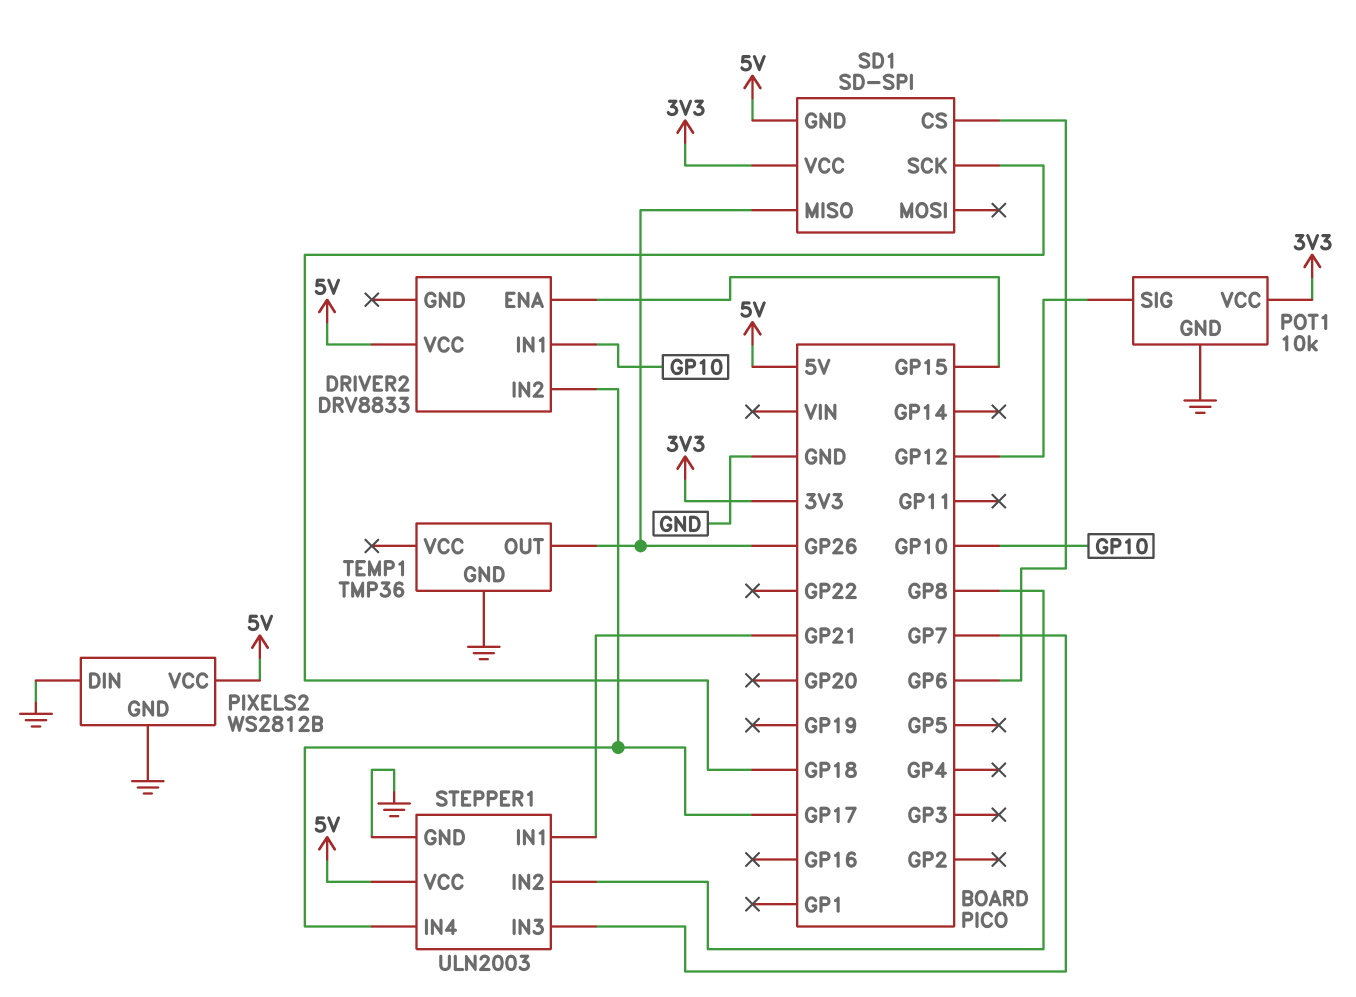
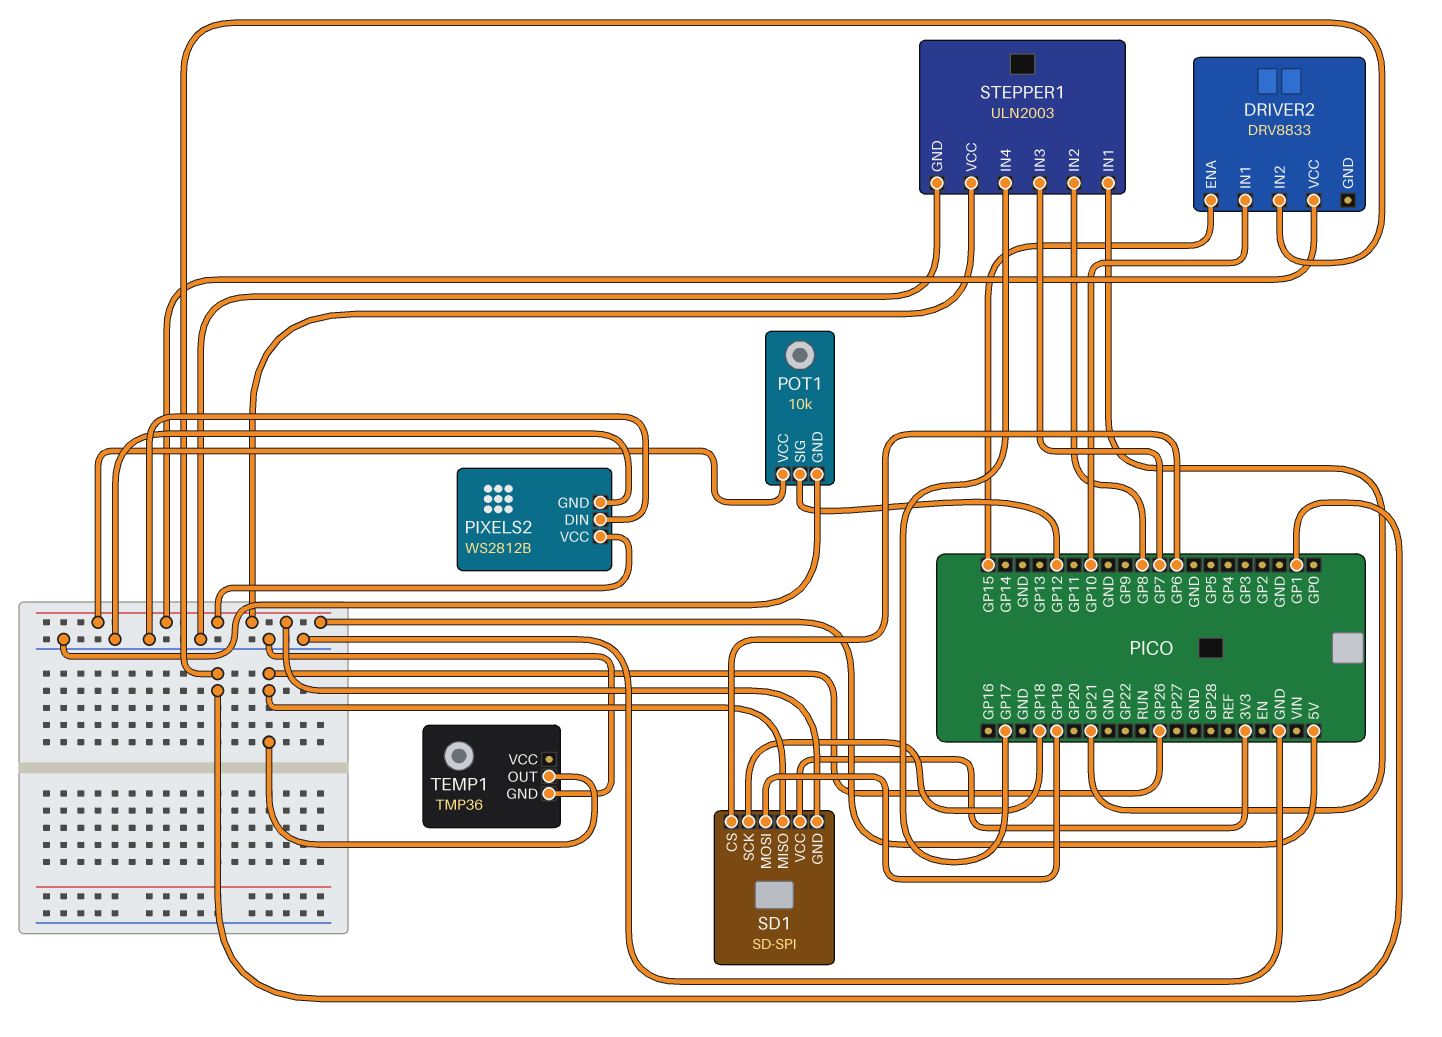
DRIVER2 pin IN2: GP17 -> GP1
POT1 pin VCC: 3V3 -> 5V
SD1 pin MOSI: none -> GP19

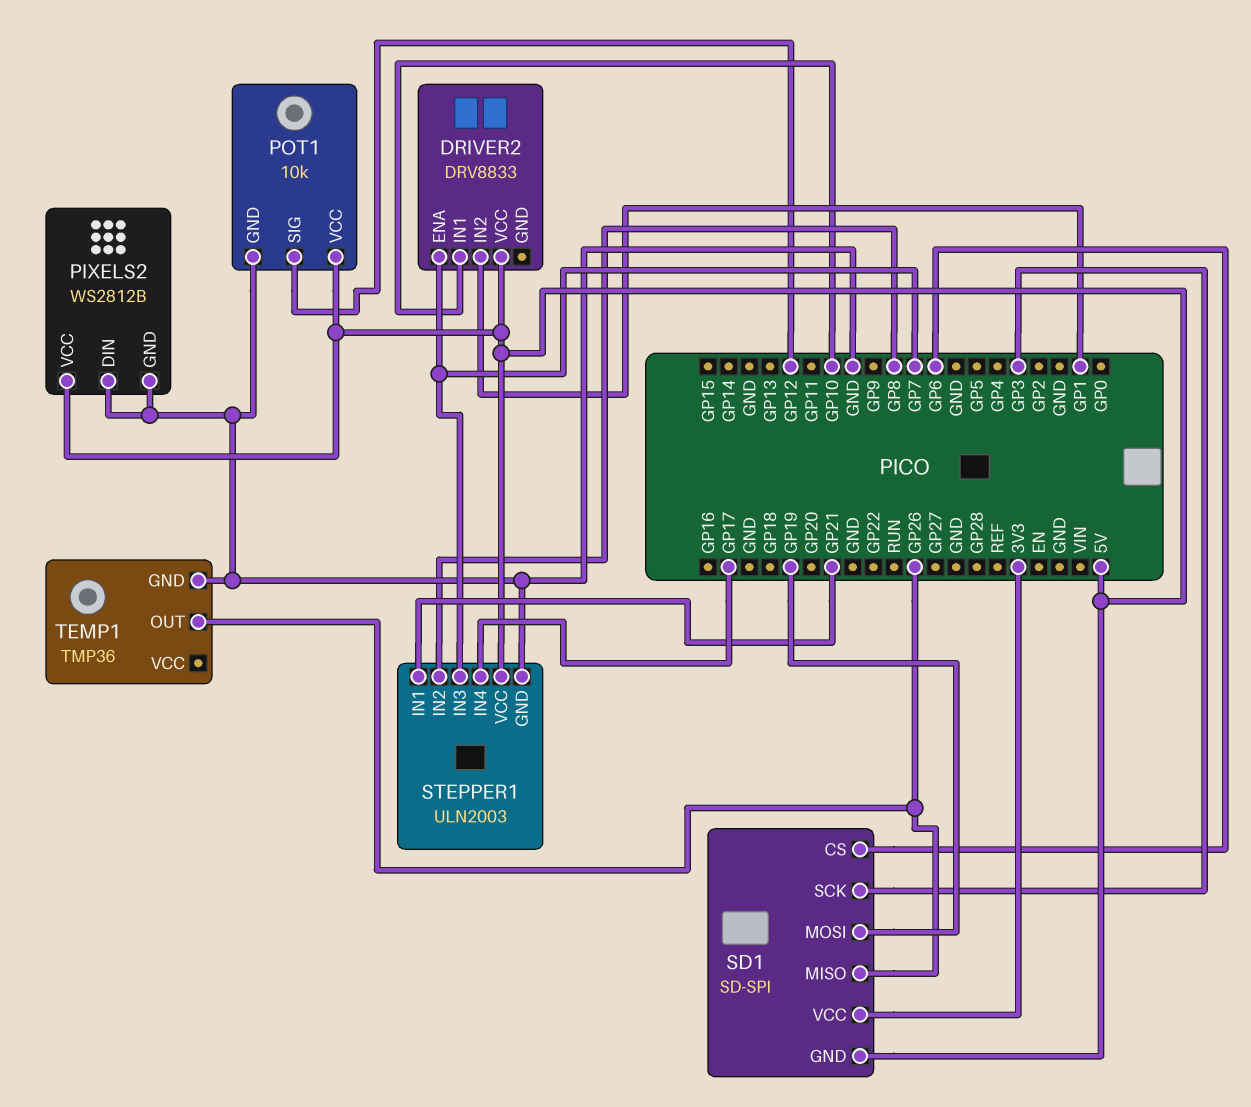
DRIVER2 pin ENA: GP15 -> GP7
SD1 pin SCK: GP18 -> GP3

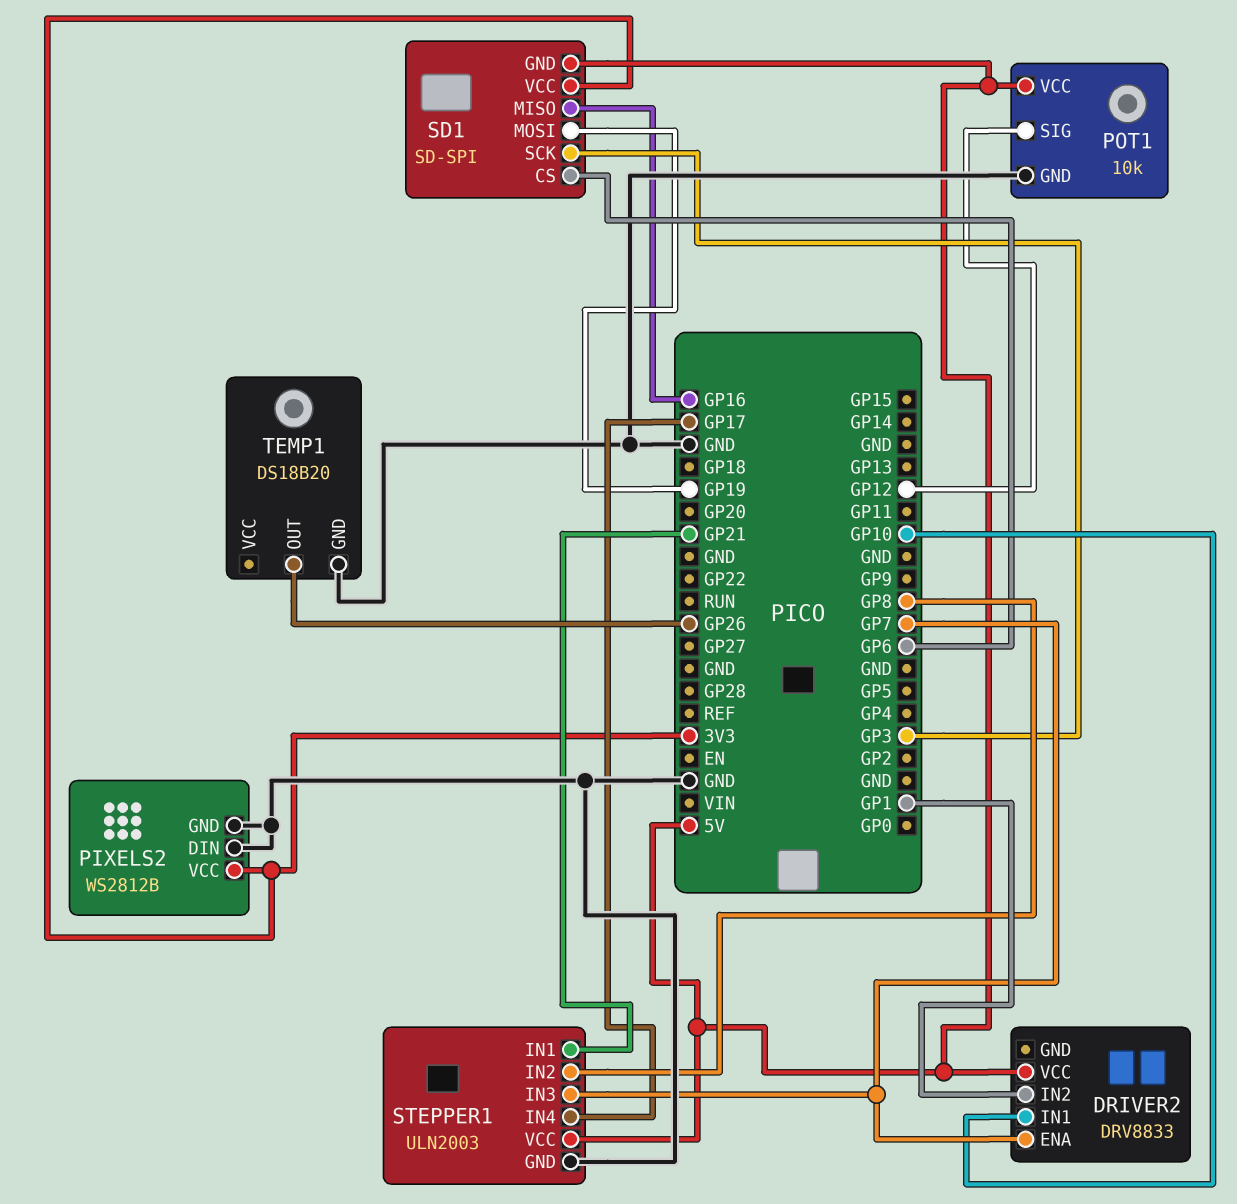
PIXELS2 pin VCC: 5V -> 3V3
SD1 pin MISO: GP26 -> GP16
TEMP1: TMP36 -> DS18B20

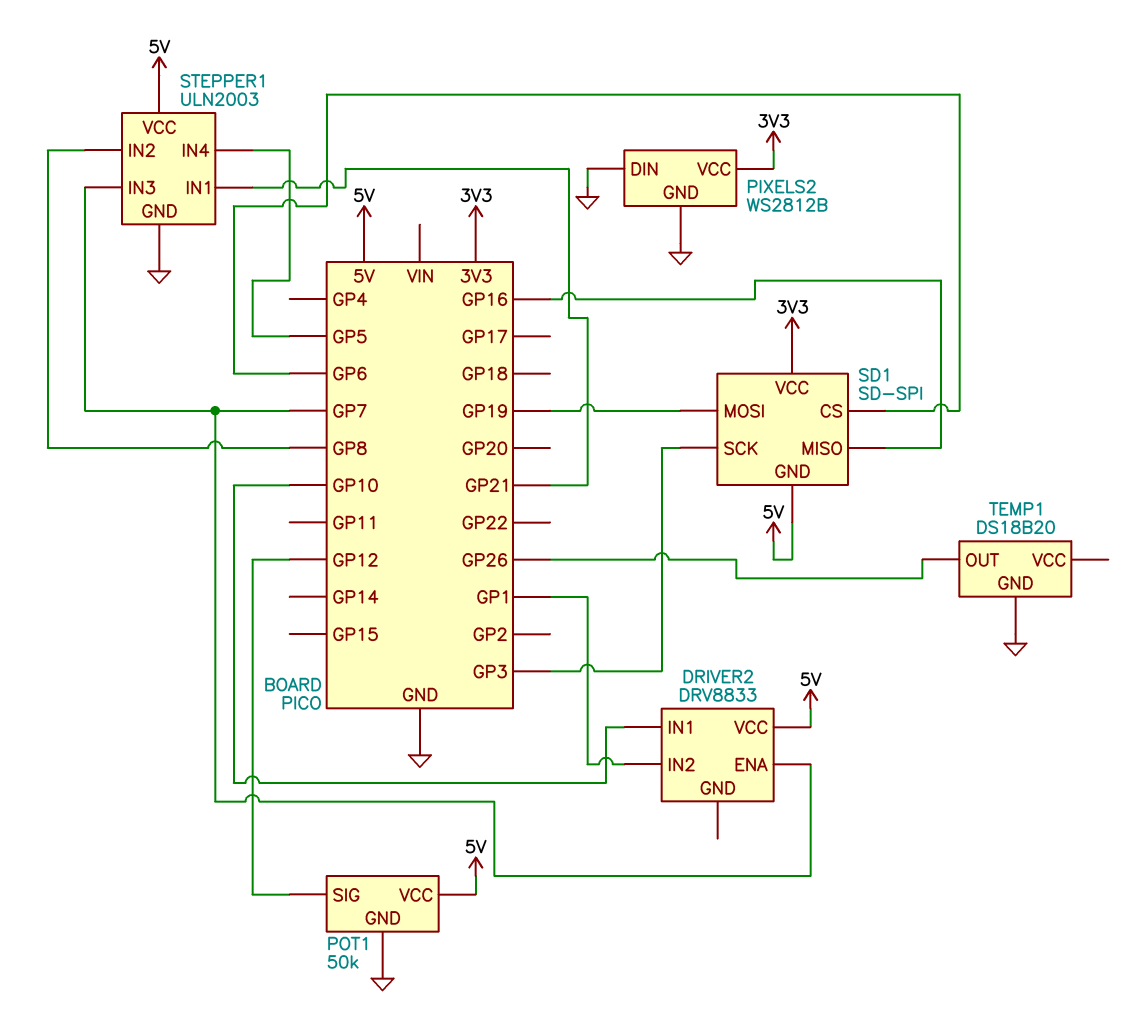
POT1: 10k -> 50k
STEPPER1 pin IN4: GP17 -> GP5

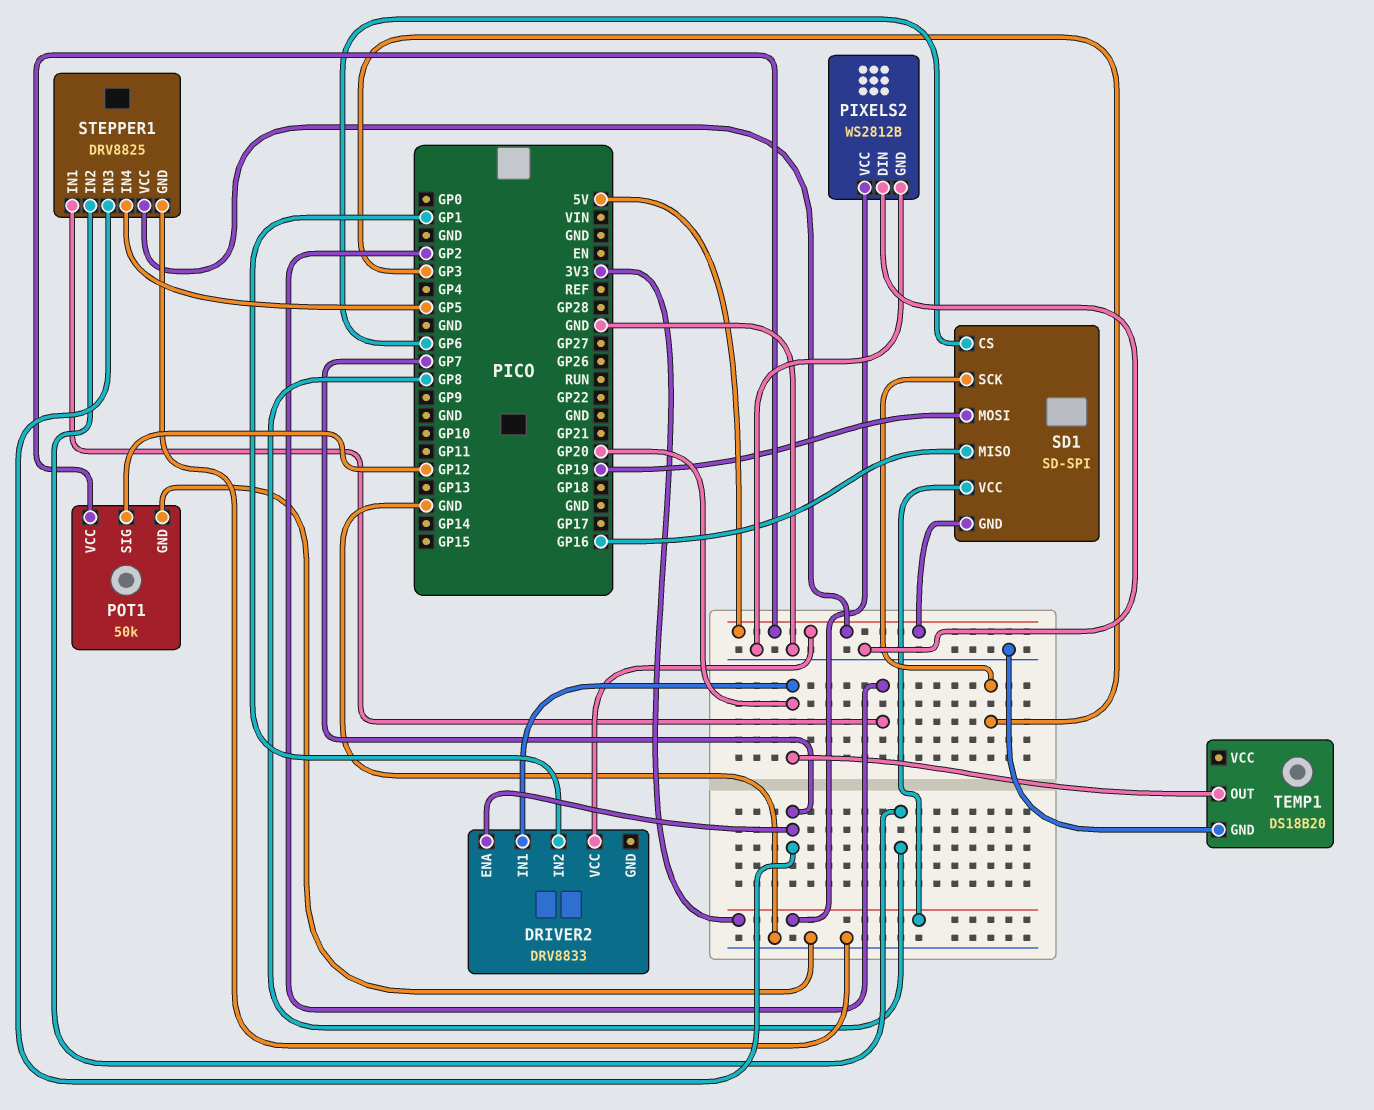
DRIVER2 pin IN1: GP10 -> GP20
STEPPER1: ULN2003 -> DRV8825
STEPPER1 pin IN1: GP21 -> GP2
TEMP1 pin OUT: GP26 -> GP20

